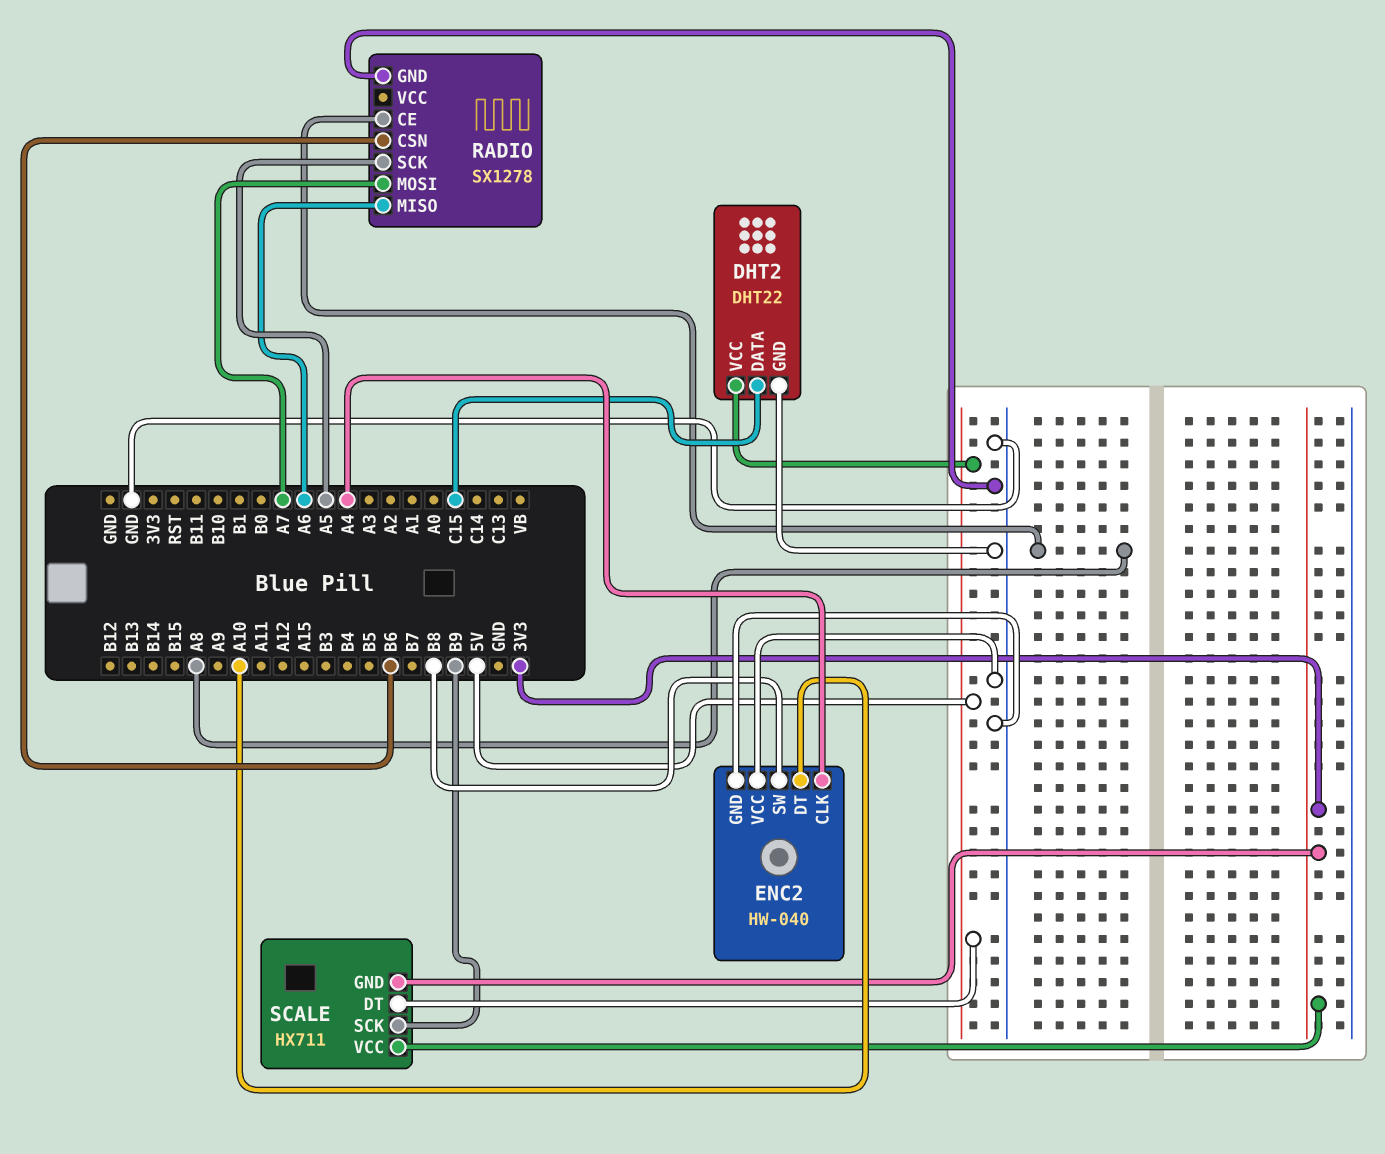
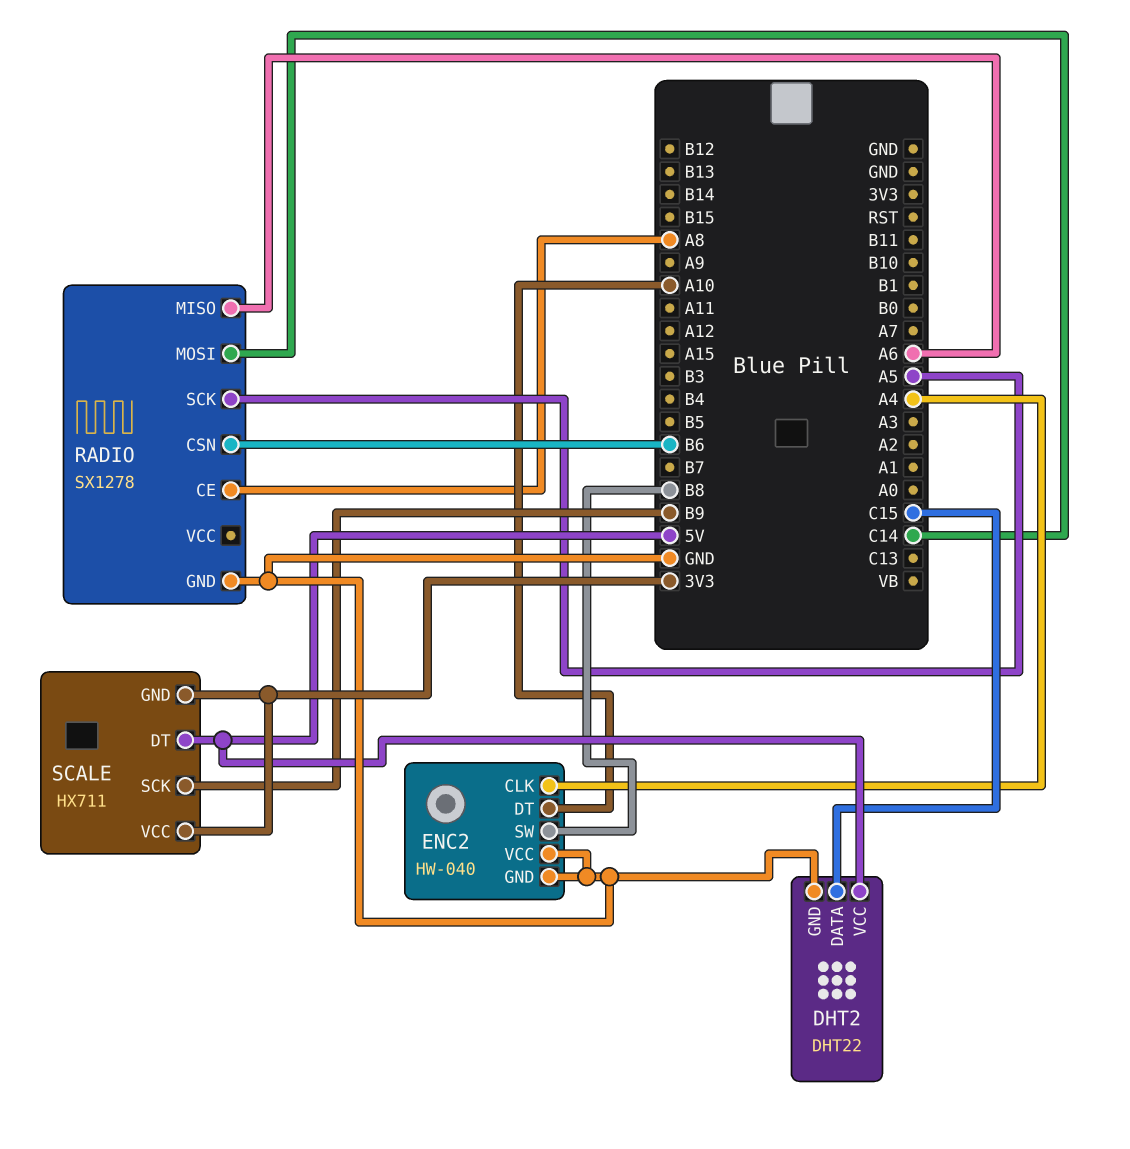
RADIO pin MOSI: A7 -> C14

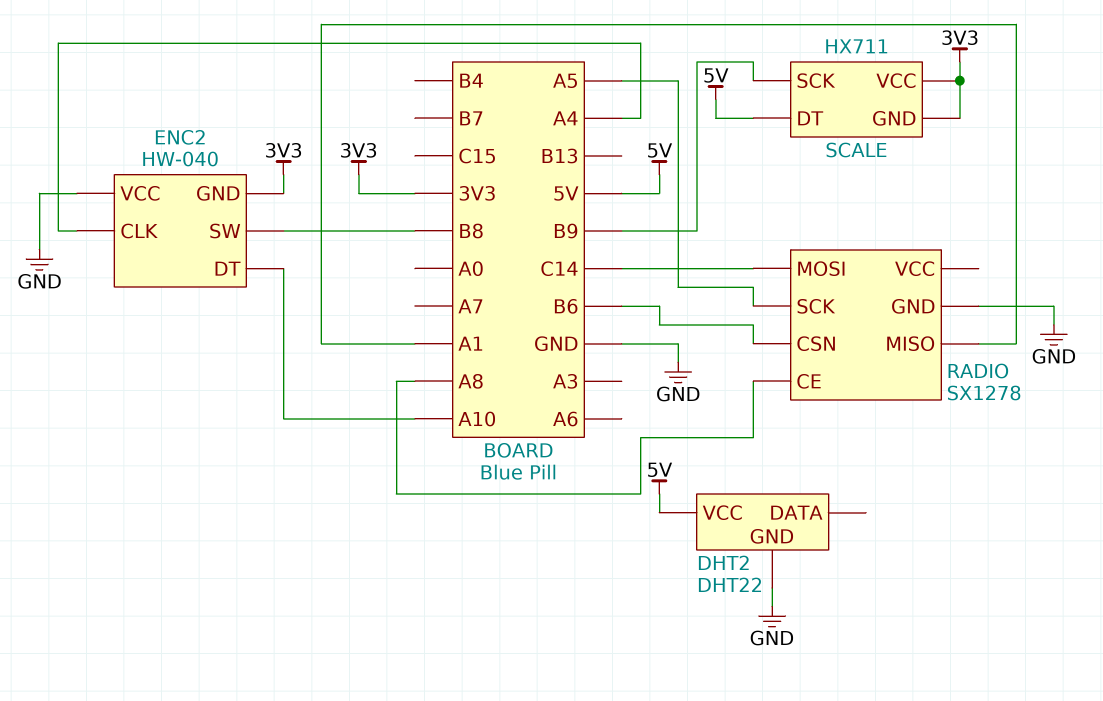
DHT2 pin DATA: C15 -> none
ENC2 pin GND: GND -> 3V3
RADIO pin MISO: A6 -> A1

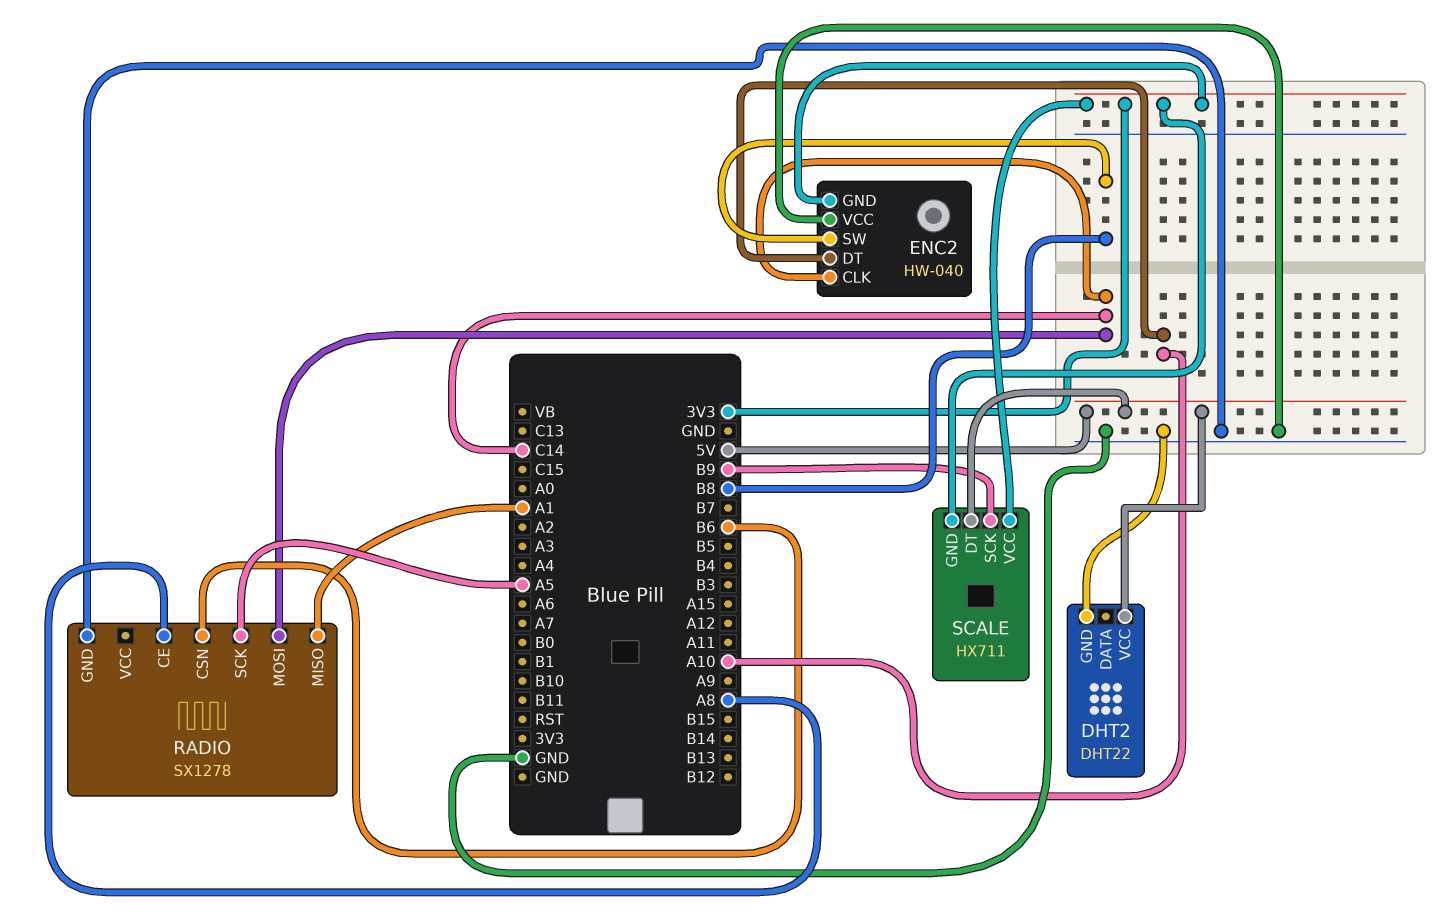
ENC2 pin CLK: A4 -> C14

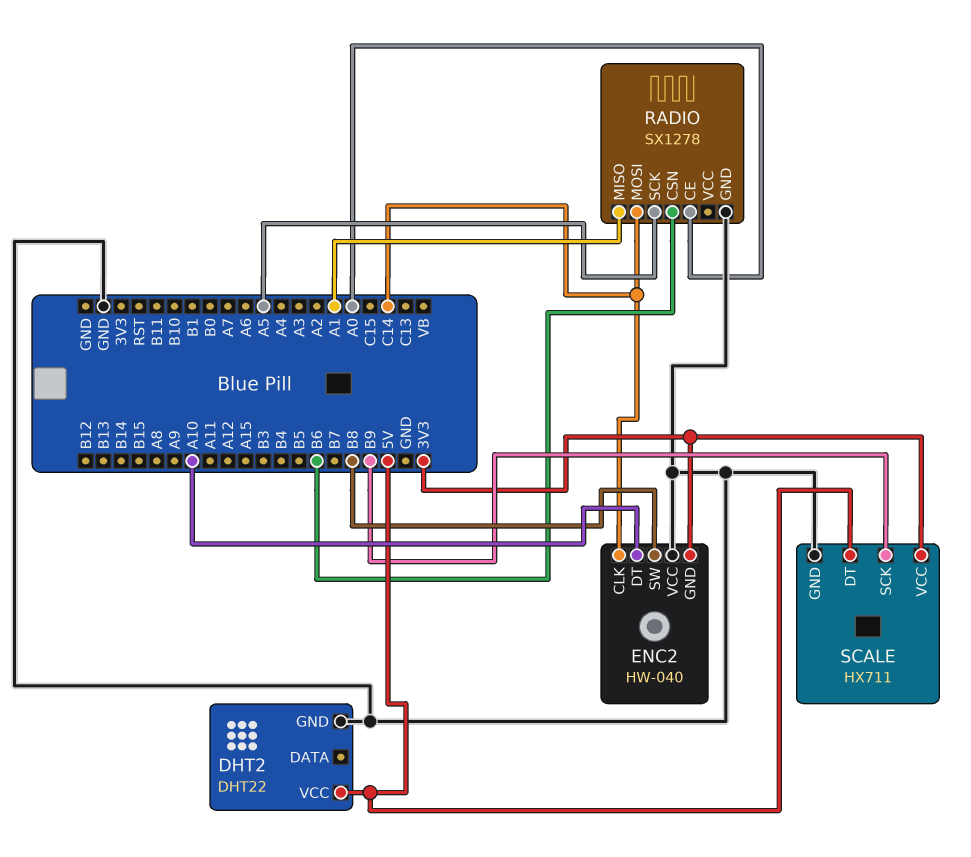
RADIO pin CE: A8 -> A0
SCALE pin GND: 3V3 -> GND

